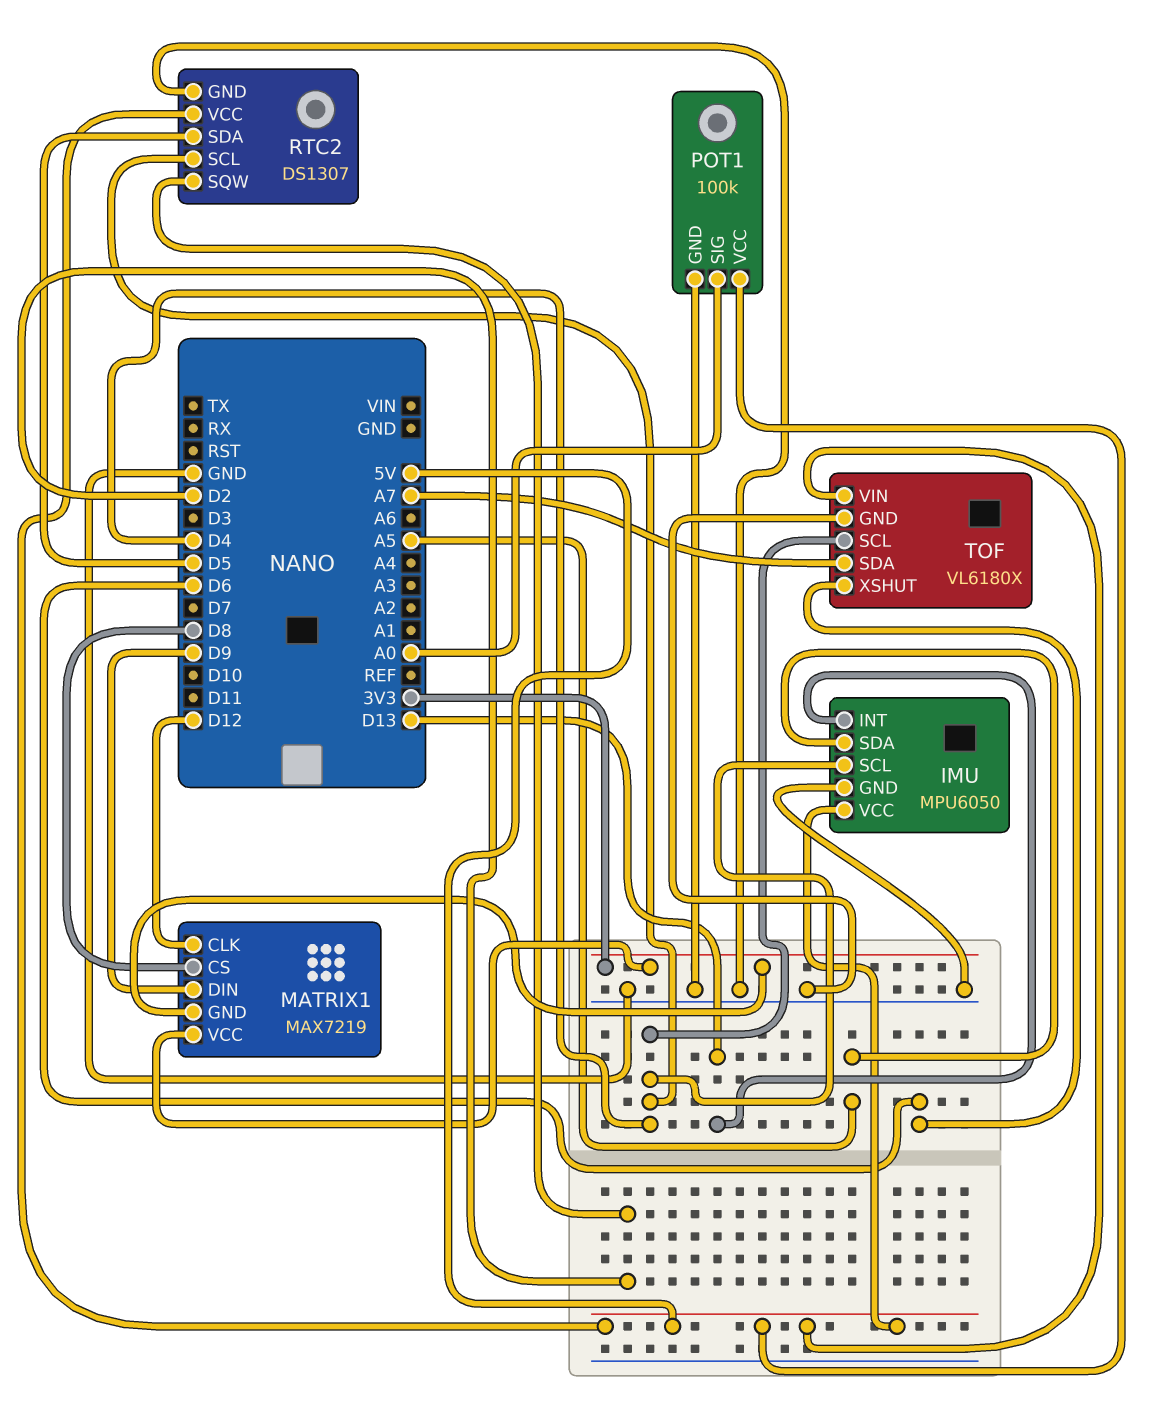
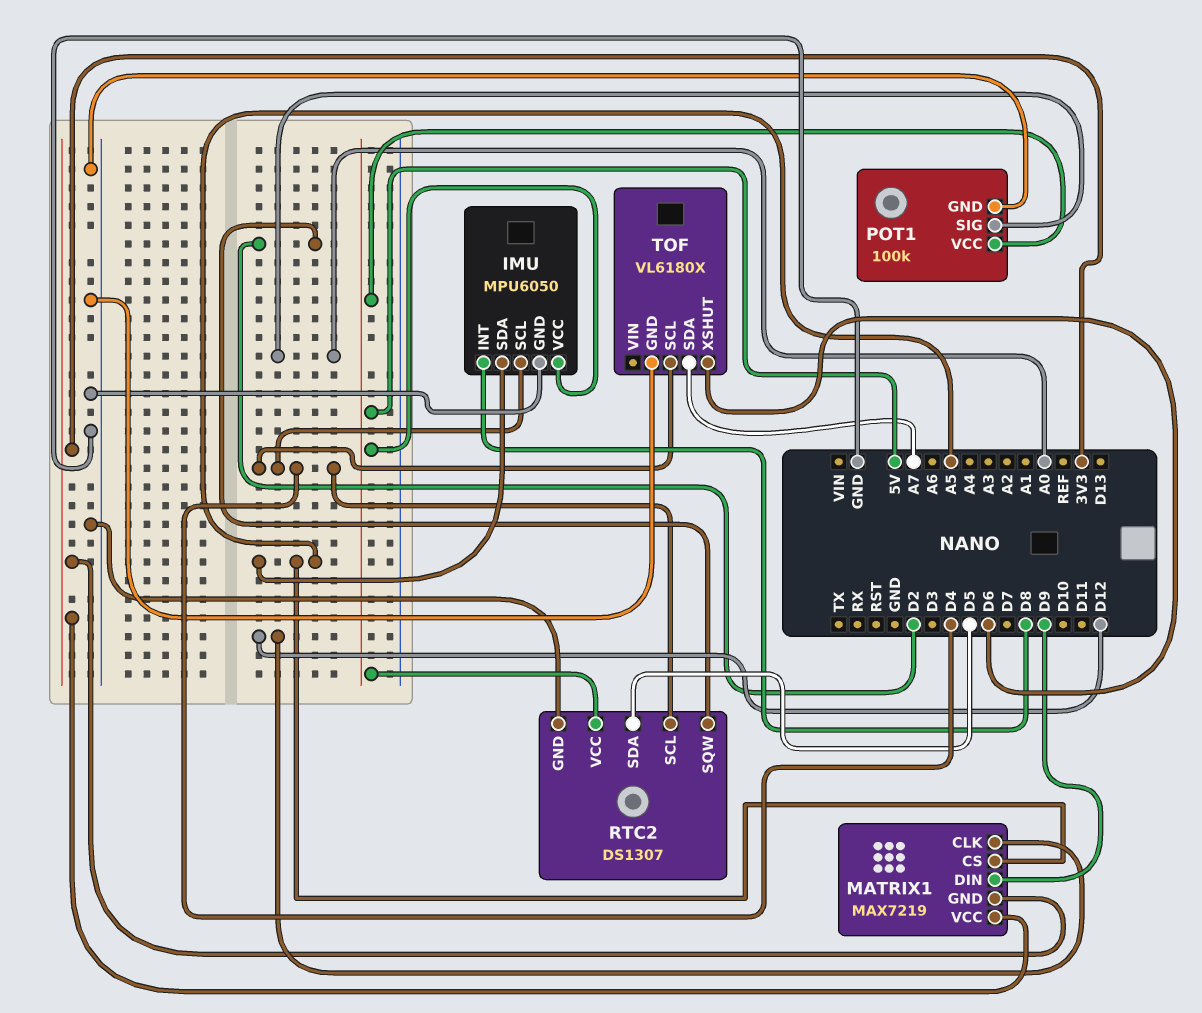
IMU pin INT: D13 -> D8
MATRIX1 pin CS: D8 -> A5
TOF pin VIN: 5V -> none

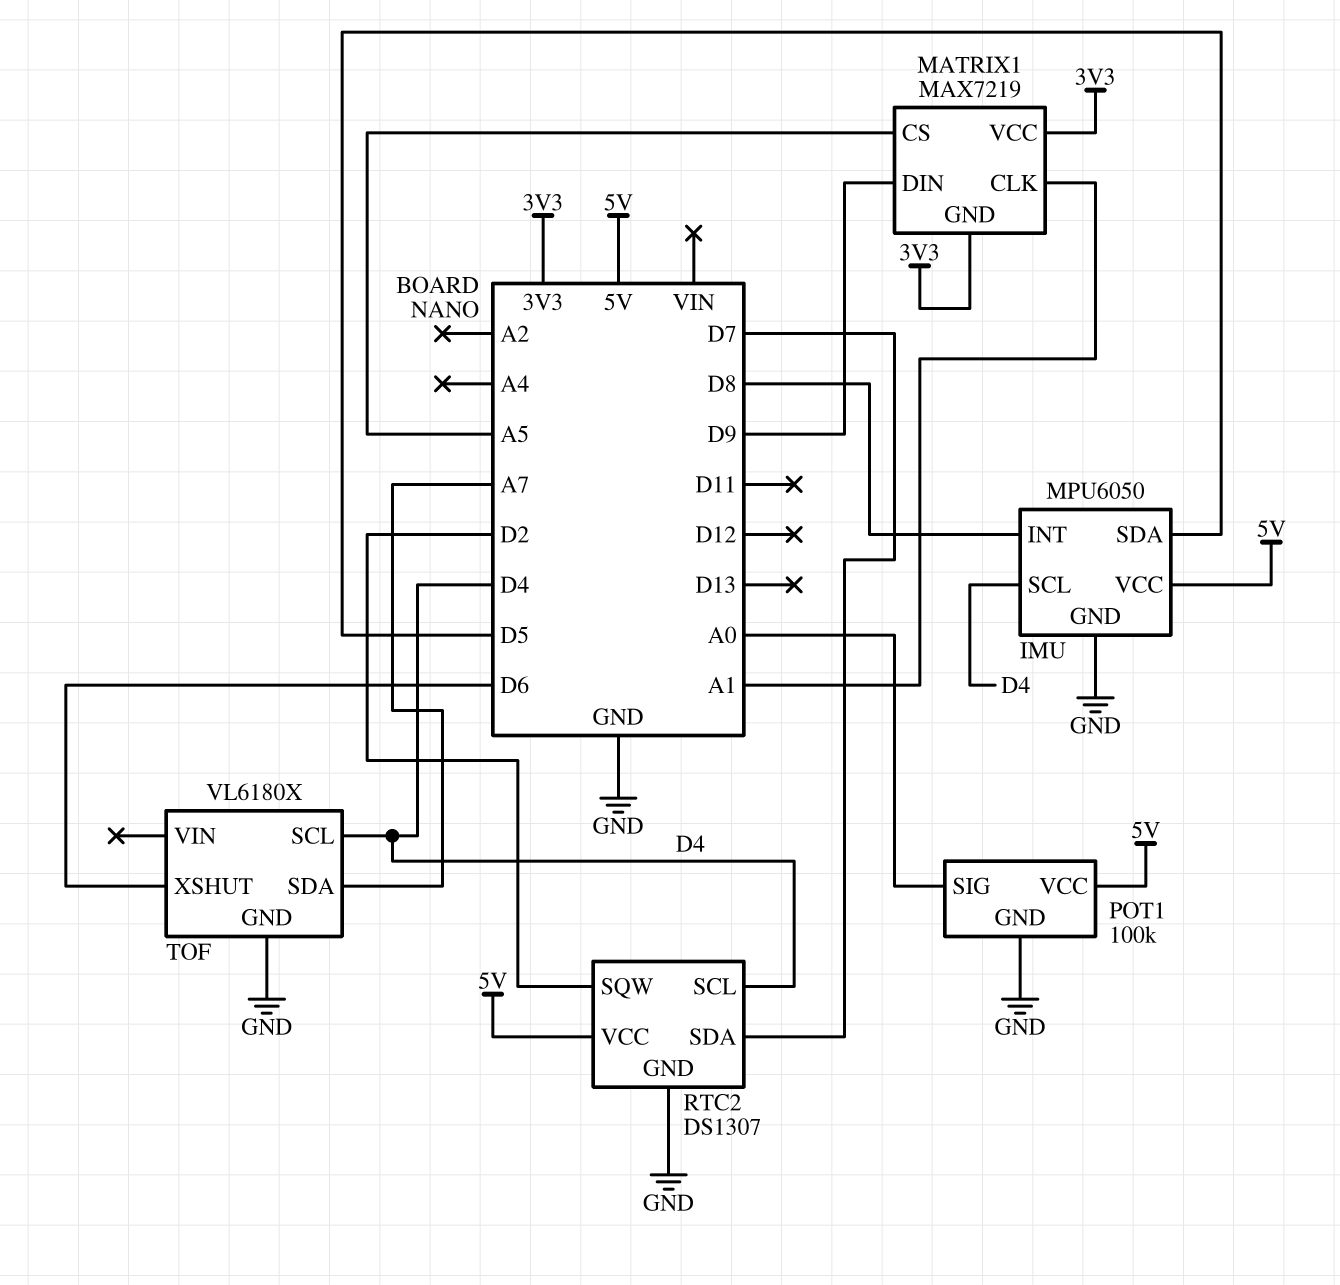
IMU pin SDA: A5 -> D5
MATRIX1 pin CLK: D12 -> A1
RTC2 pin SDA: D5 -> D7

